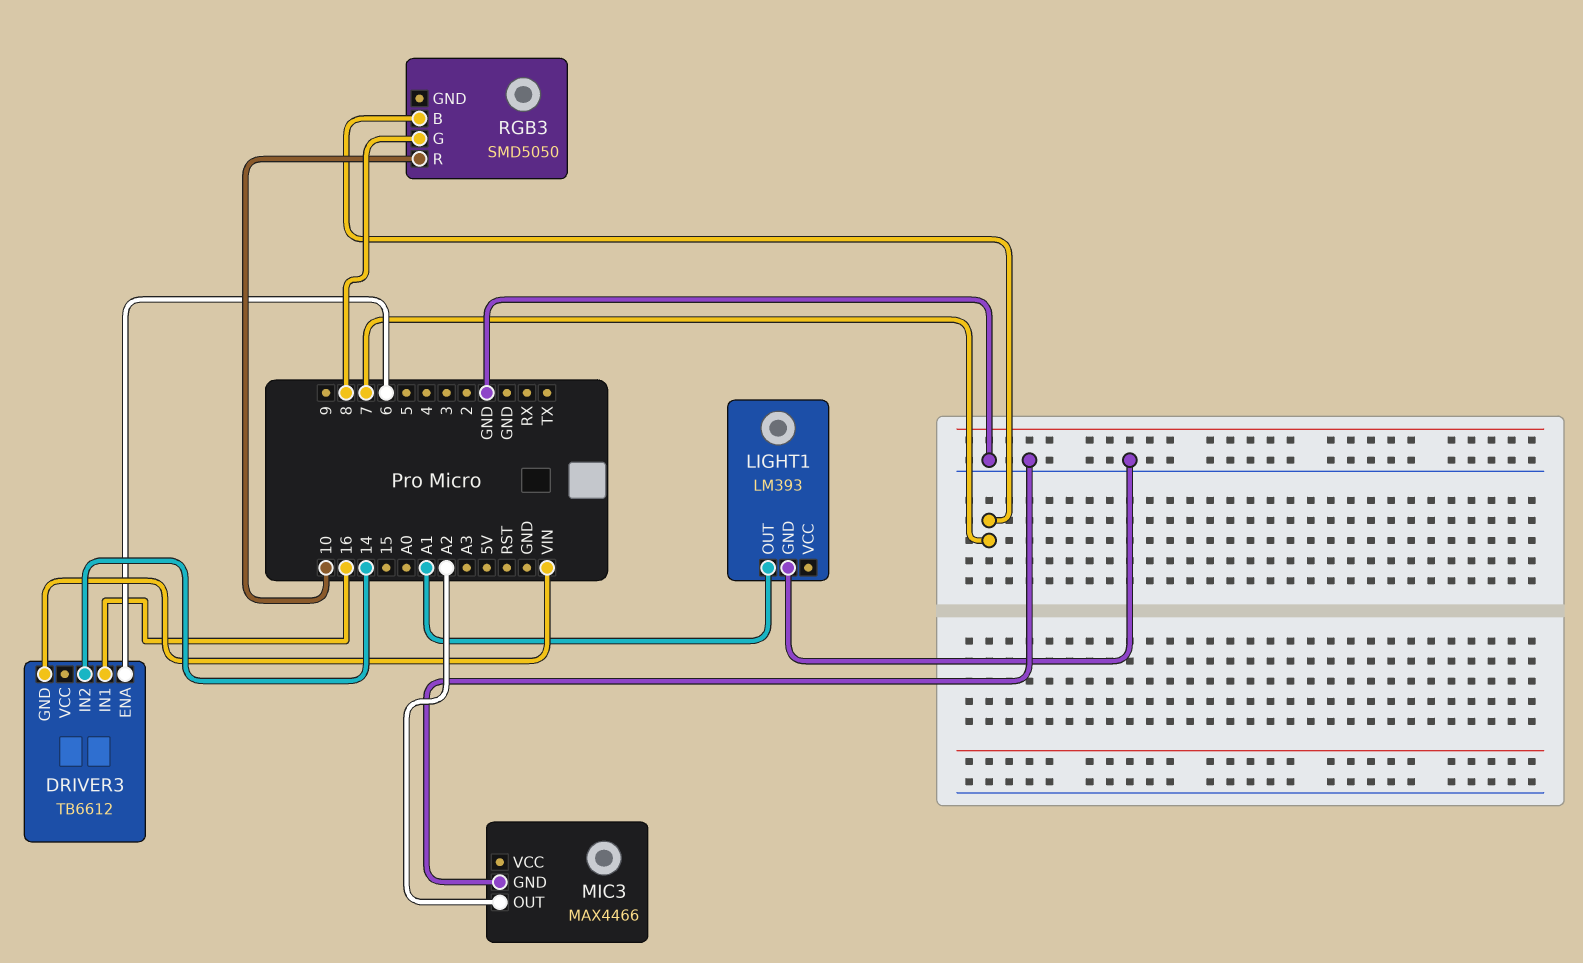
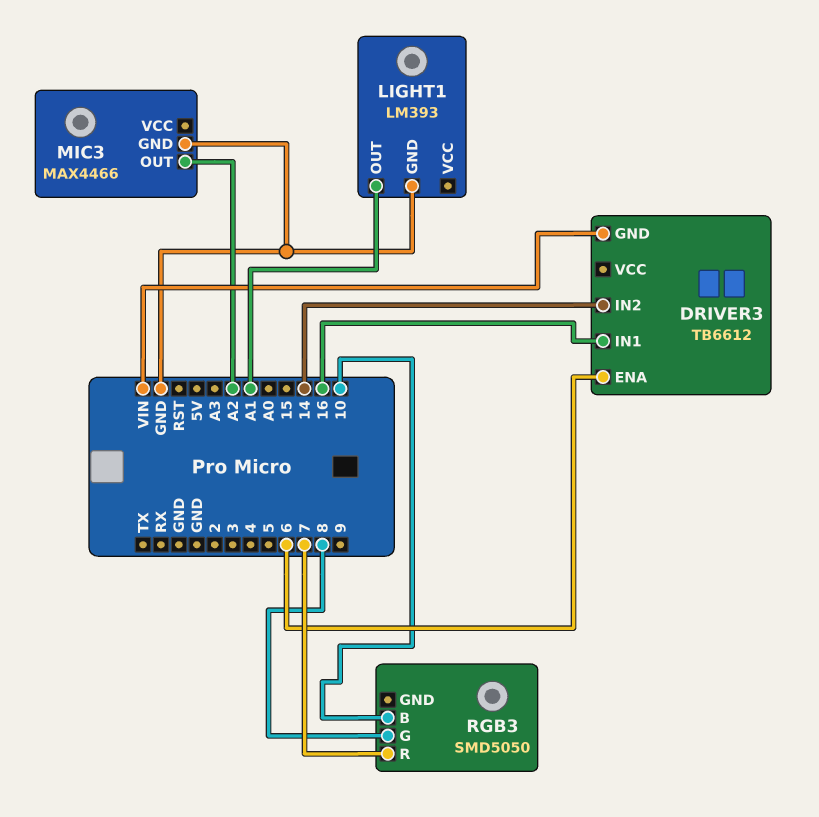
RGB3 pin B: 7 -> 10
RGB3 pin R: 10 -> 7

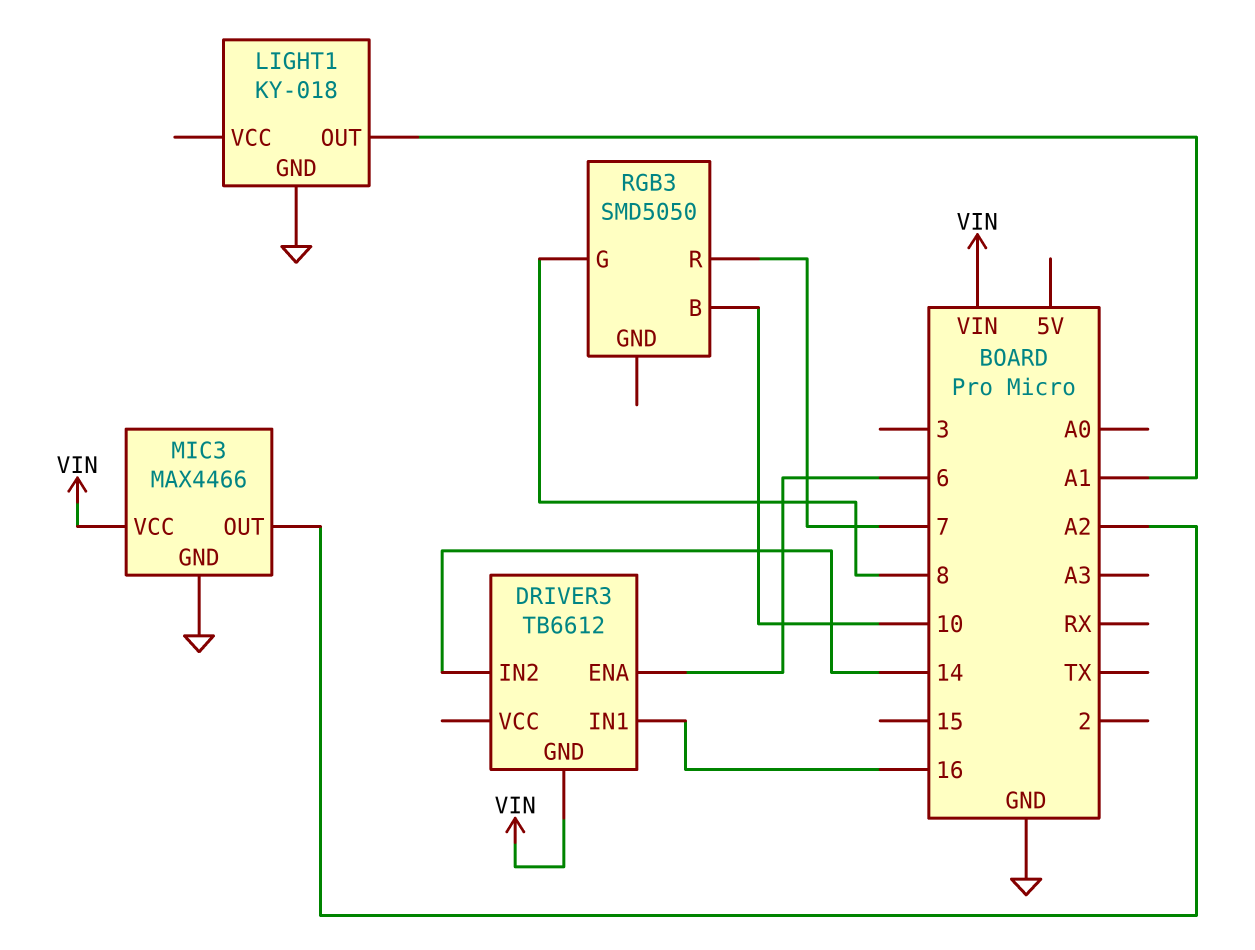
LIGHT1: LM393 -> KY-018
MIC3 pin VCC: none -> VIN

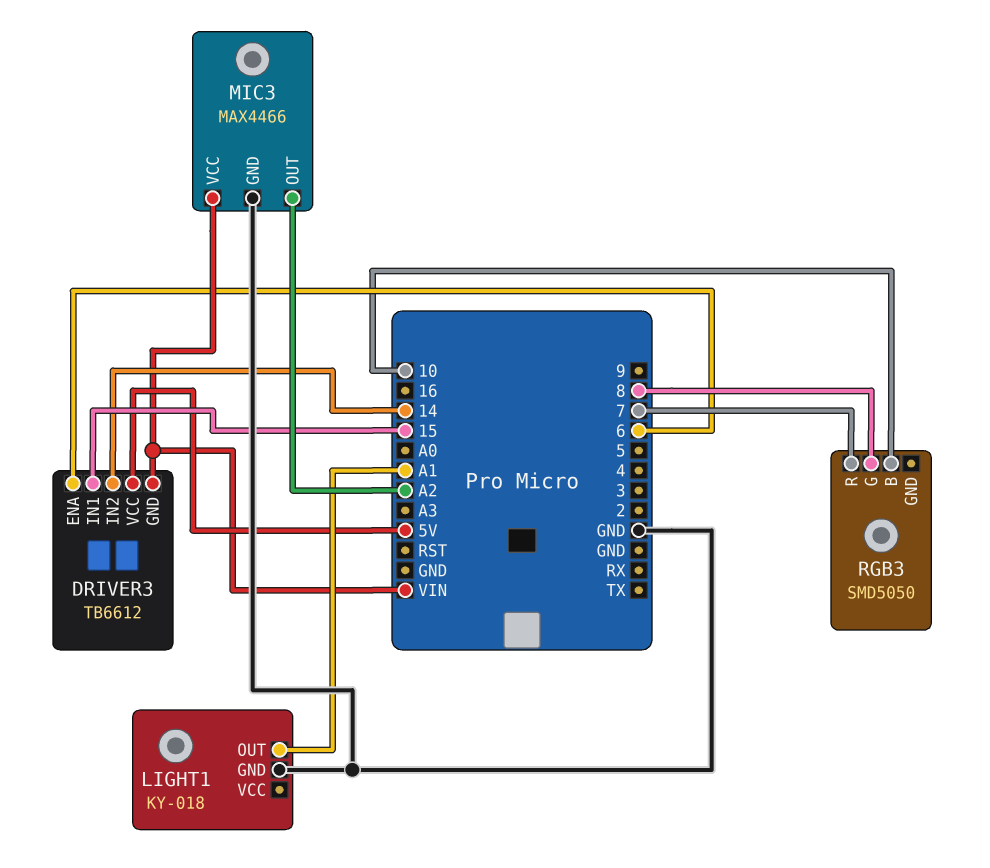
DRIVER3 pin IN1: 16 -> 15
DRIVER3 pin VCC: none -> 5V

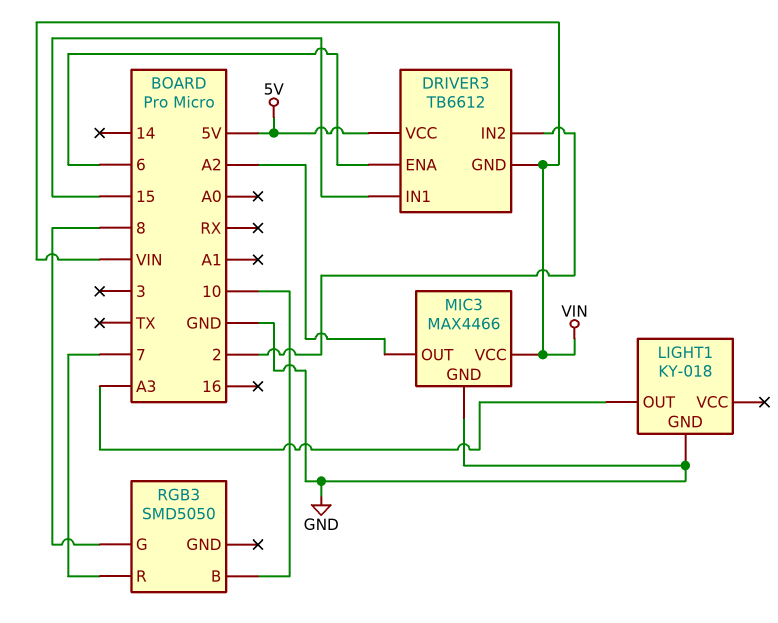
DRIVER3 pin IN2: 14 -> 2
LIGHT1 pin OUT: A1 -> A3

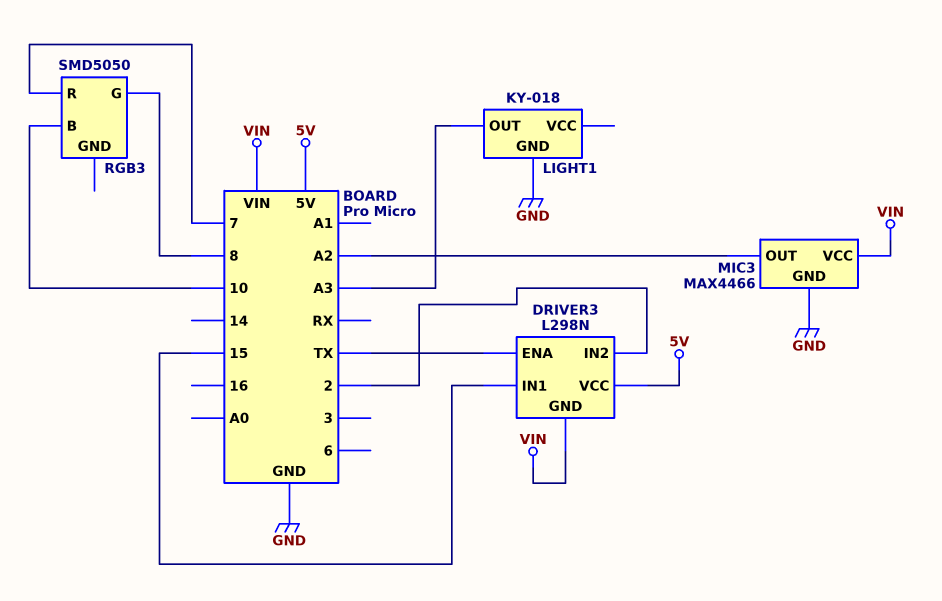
DRIVER3: TB6612 -> L298N
DRIVER3 pin ENA: 6 -> TX

